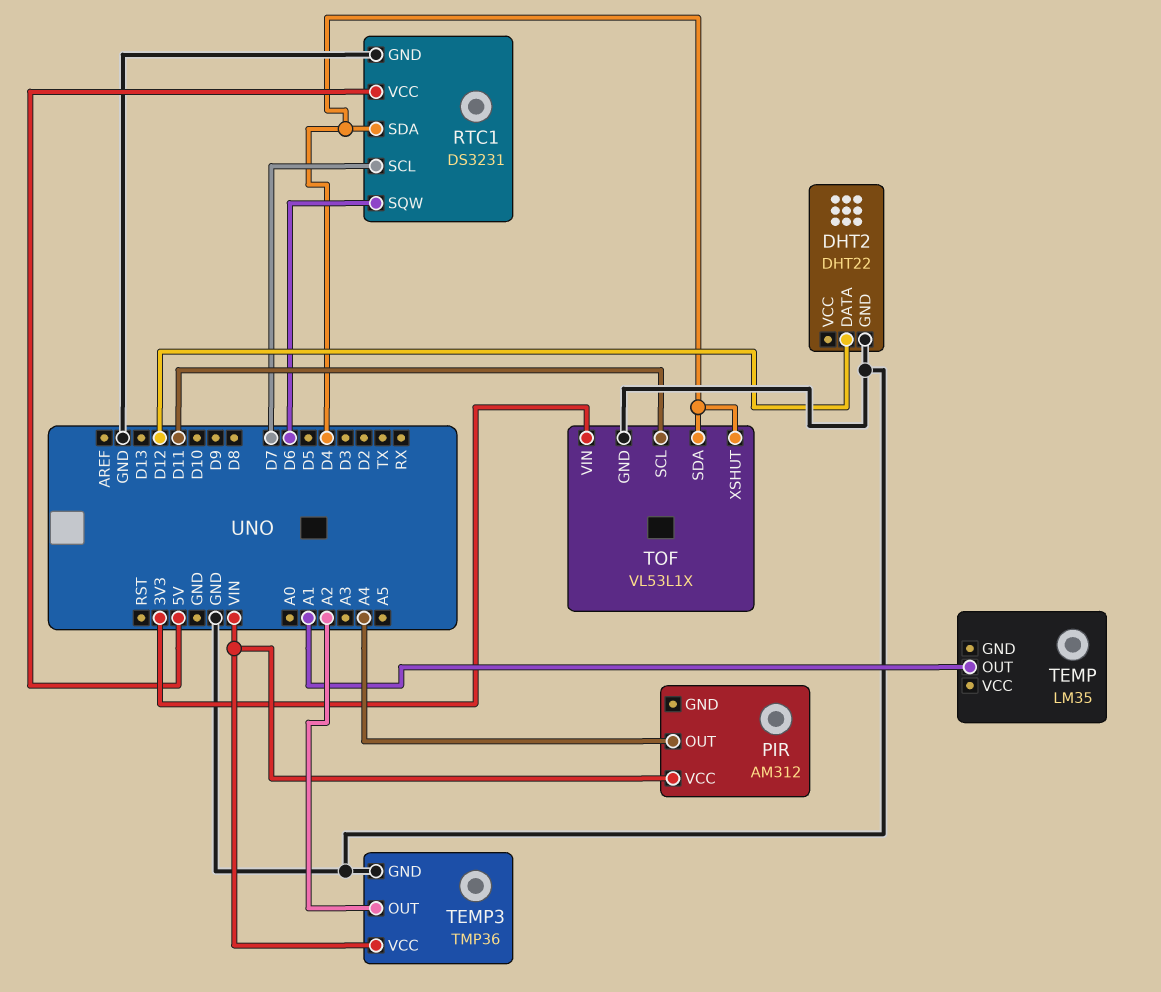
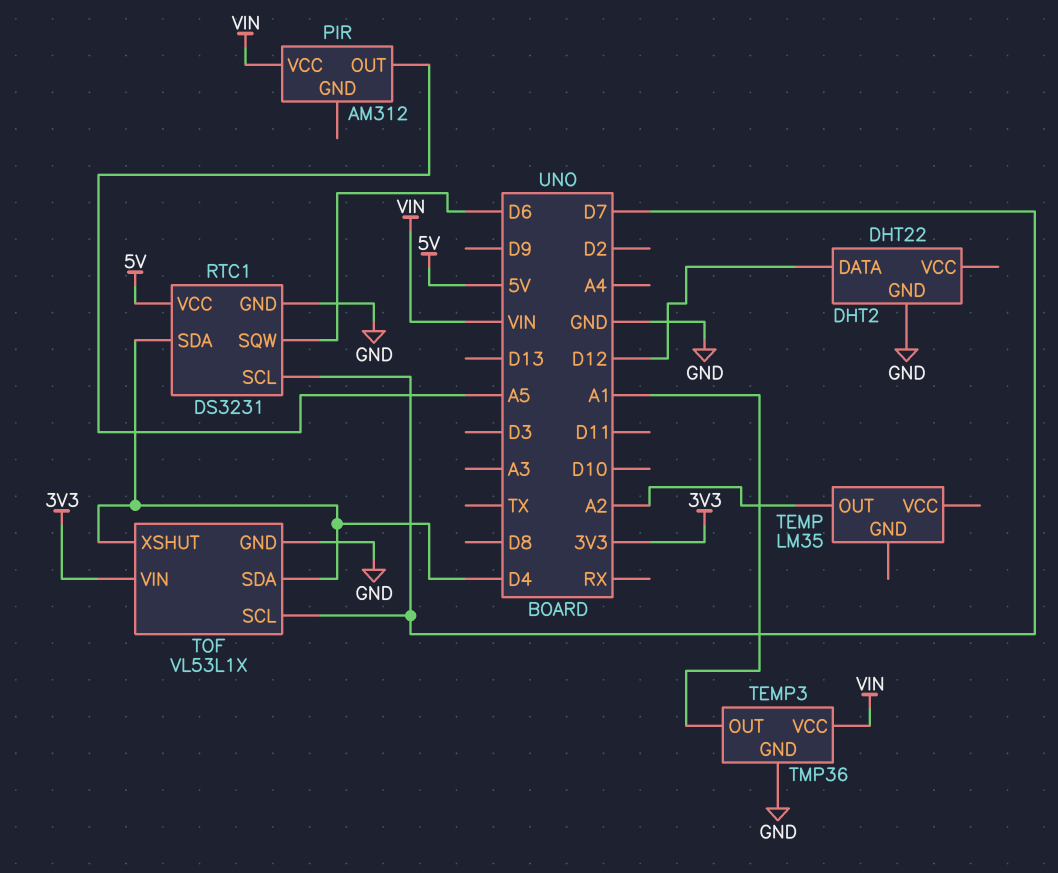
PIR pin OUT: A4 -> A5
TEMP pin OUT: A1 -> A2
TEMP3 pin OUT: A2 -> A1
TOF pin SCL: D11 -> D7

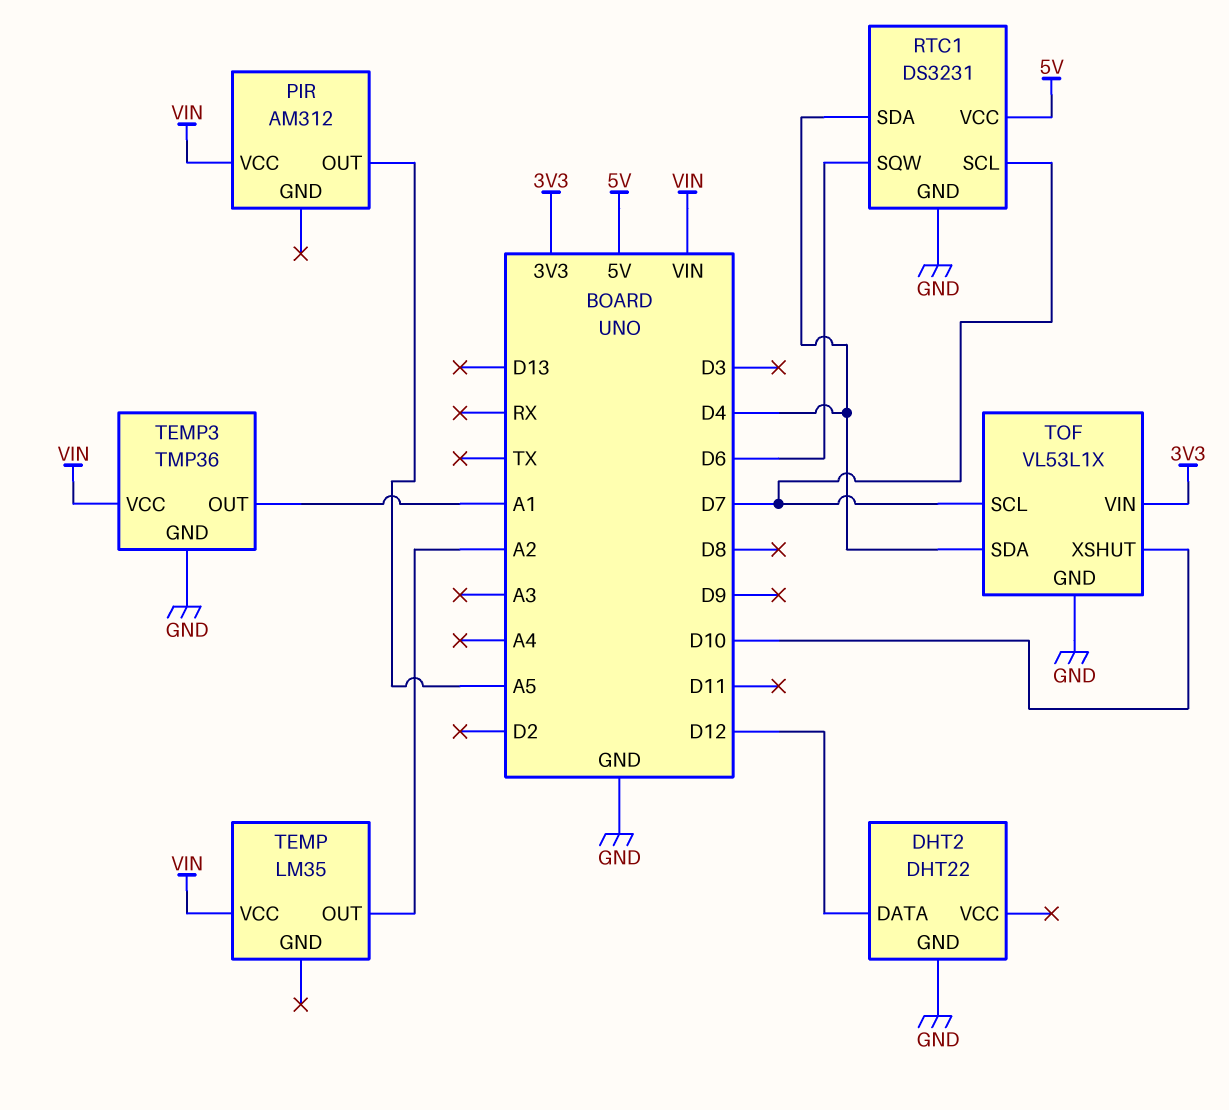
TEMP pin VCC: none -> VIN
TOF pin XSHUT: D4 -> D10

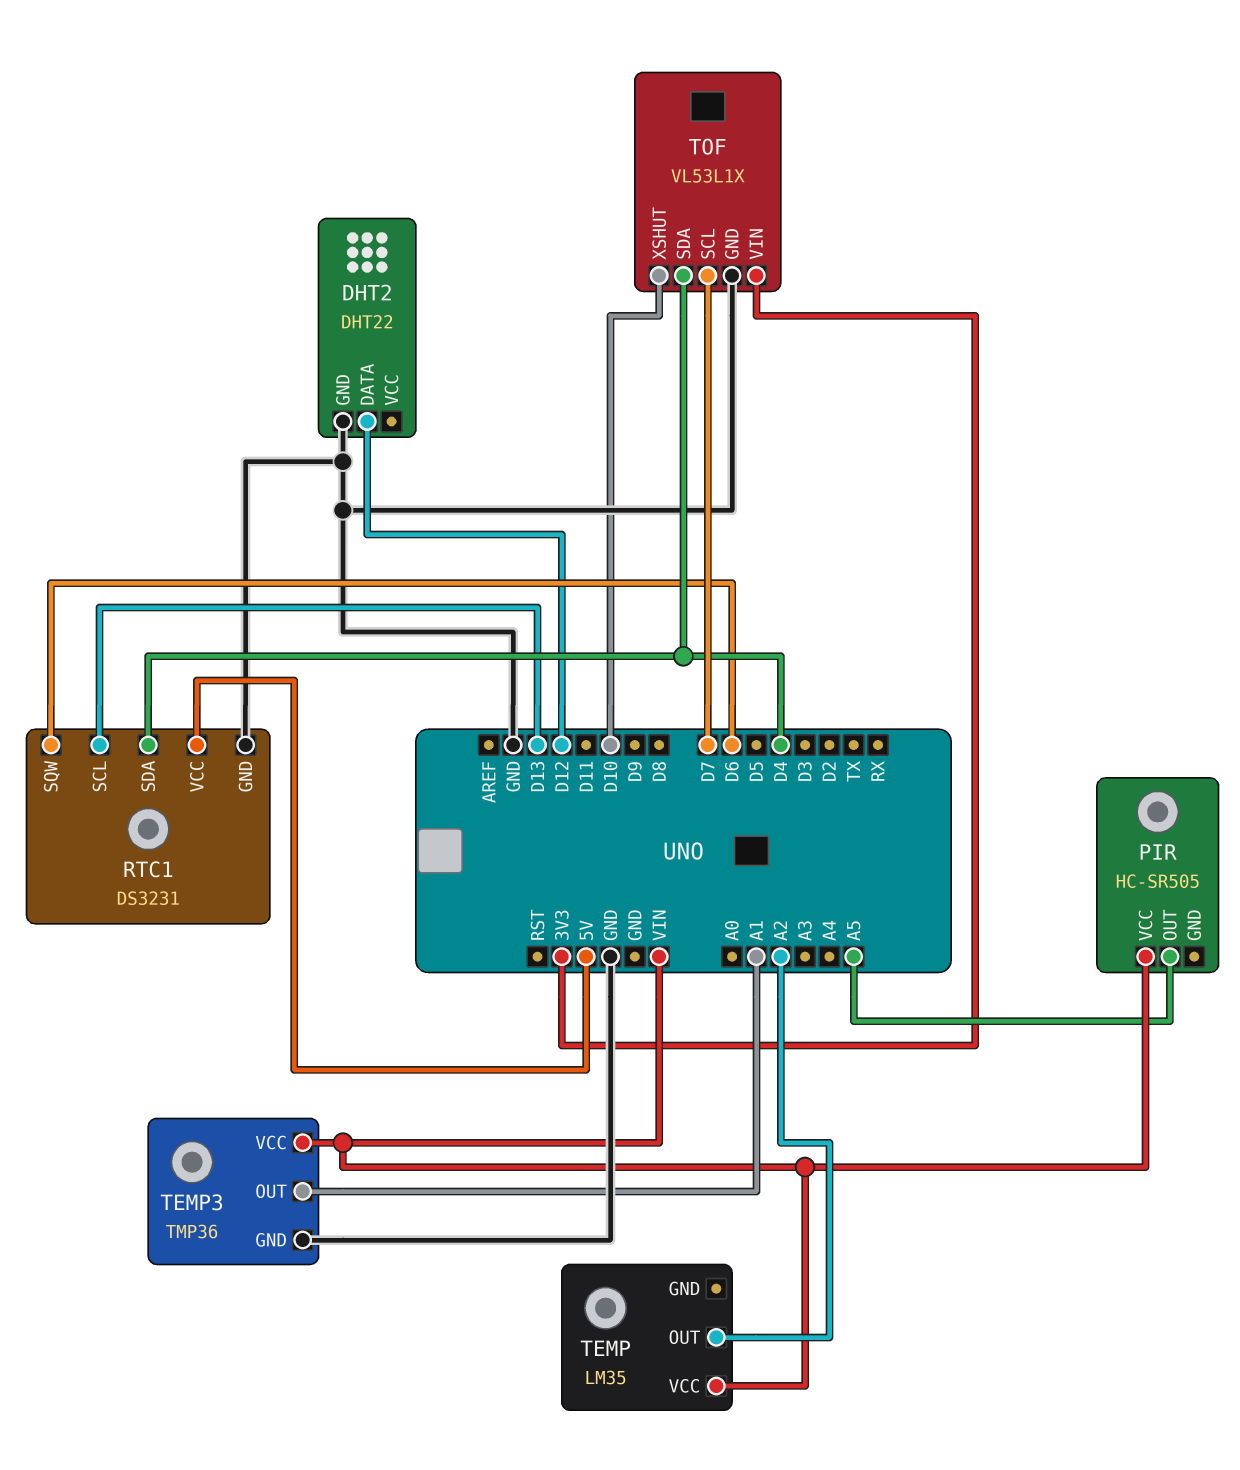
PIR: AM312 -> HC-SR505
RTC1 pin SCL: D7 -> D13

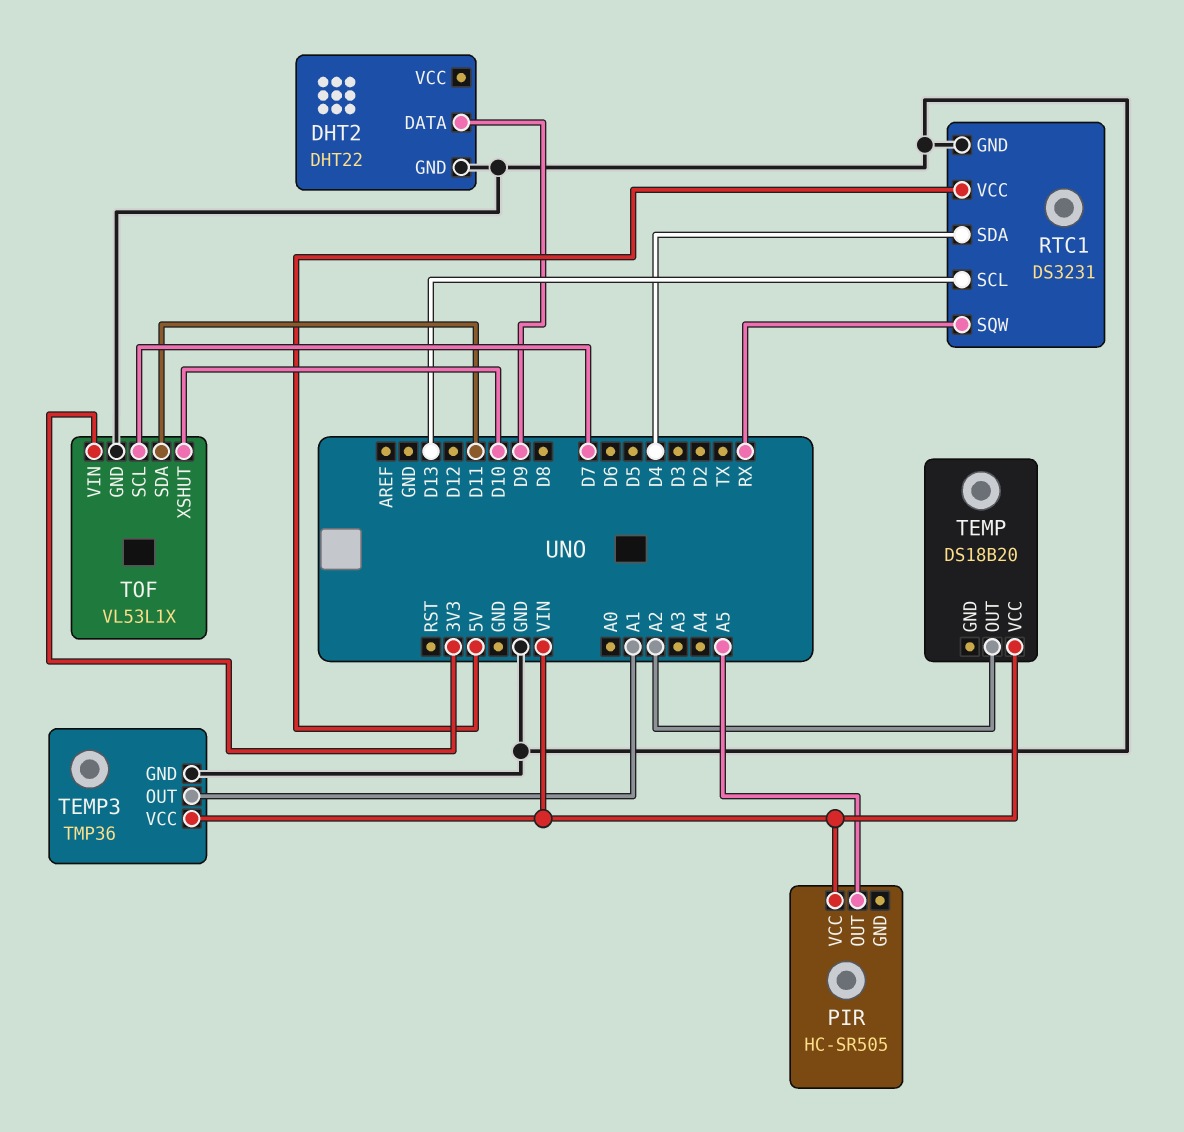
DHT2 pin DATA: D12 -> D9
RTC1 pin SQW: D6 -> RX
TEMP: LM35 -> DS18B20
TOF pin SDA: D4 -> D11

